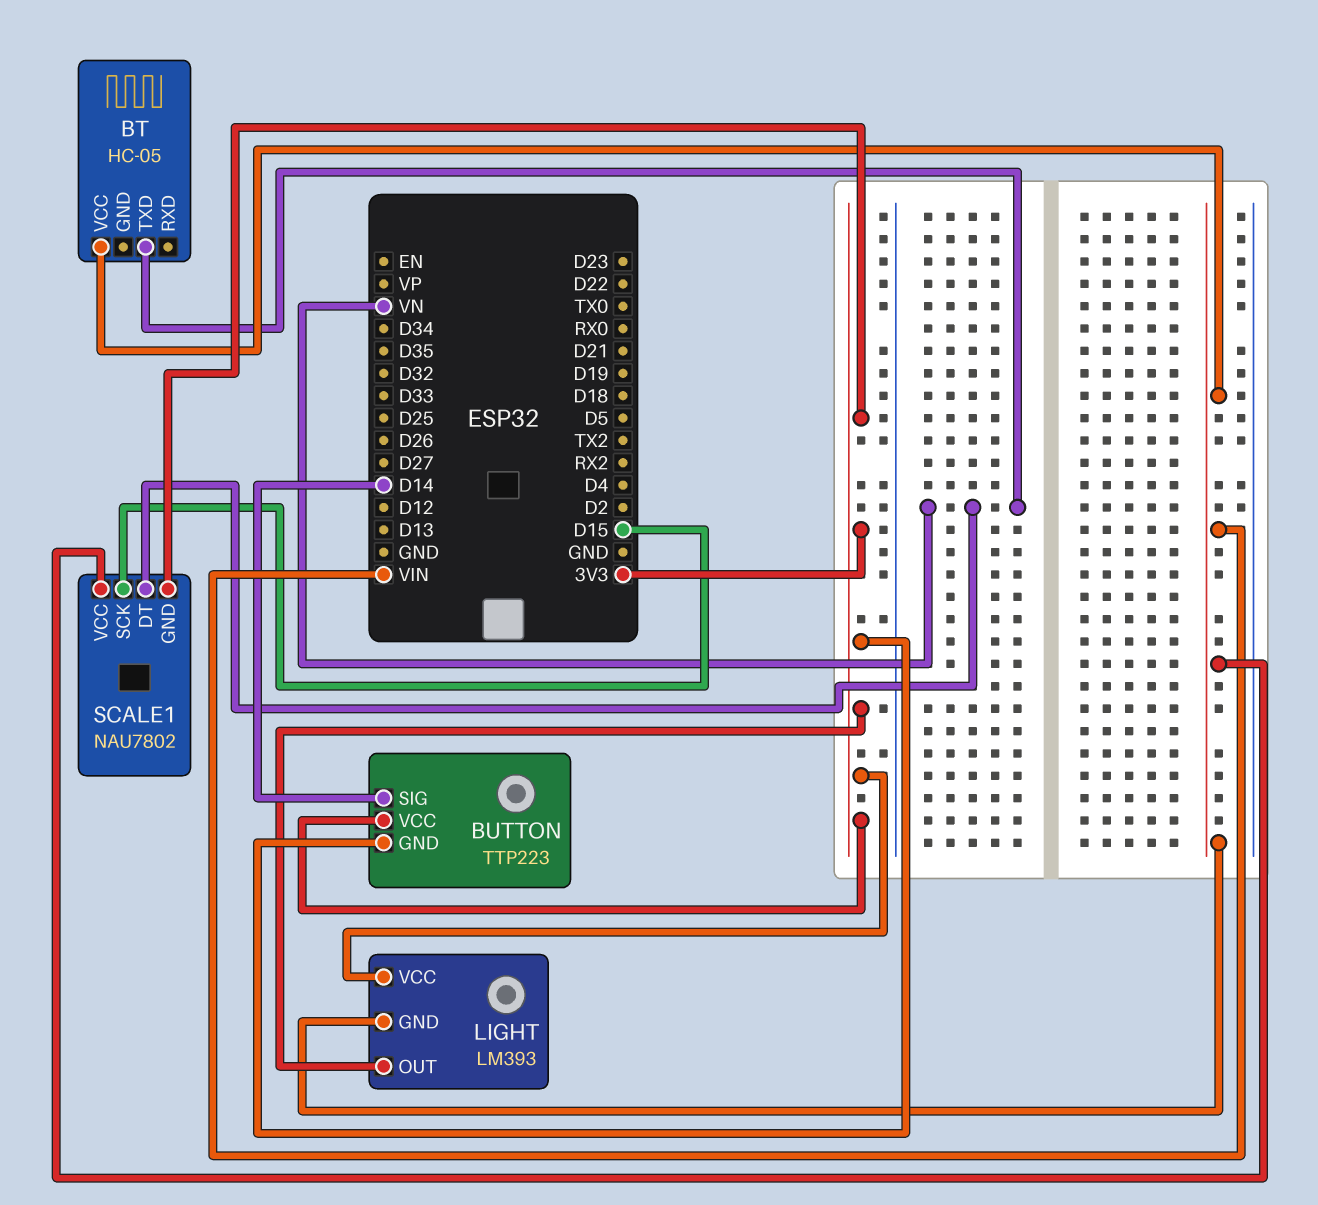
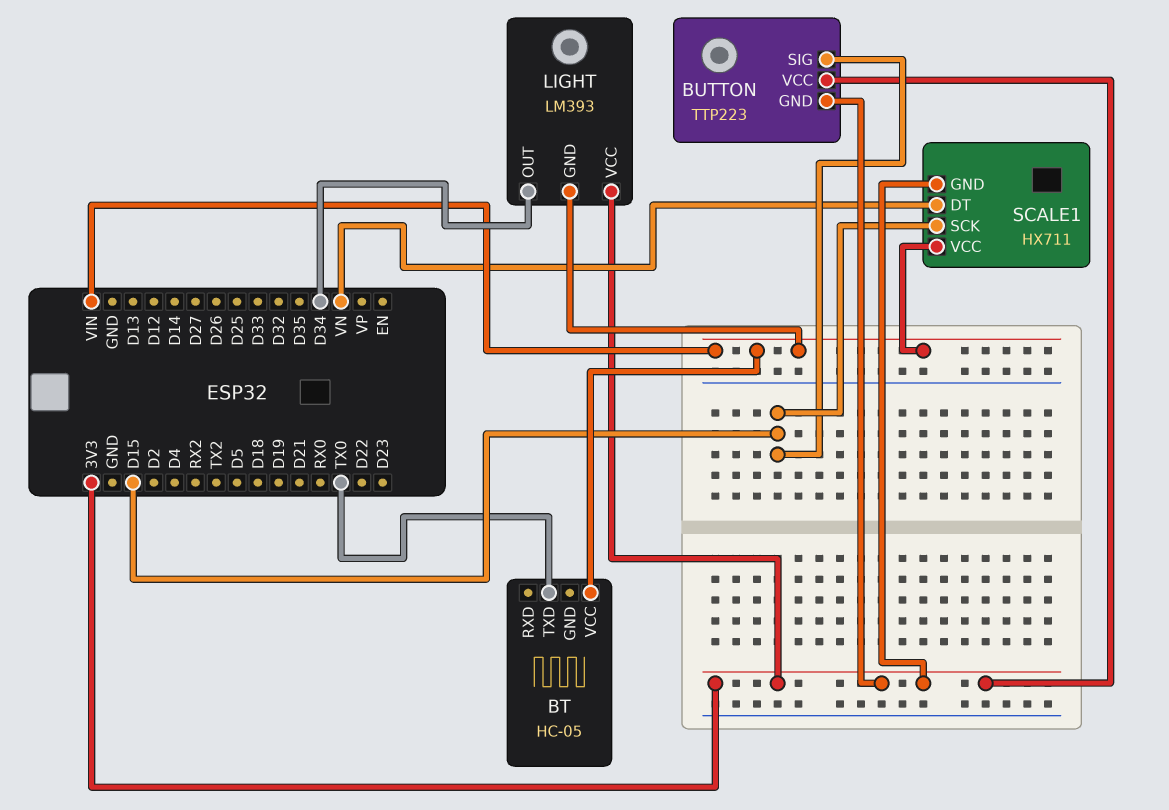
BT pin TXD: VN -> TX0
BUTTON pin SIG: D14 -> D15
LIGHT pin OUT: 3V3 -> D34
SCALE1: NAU7802 -> HX711

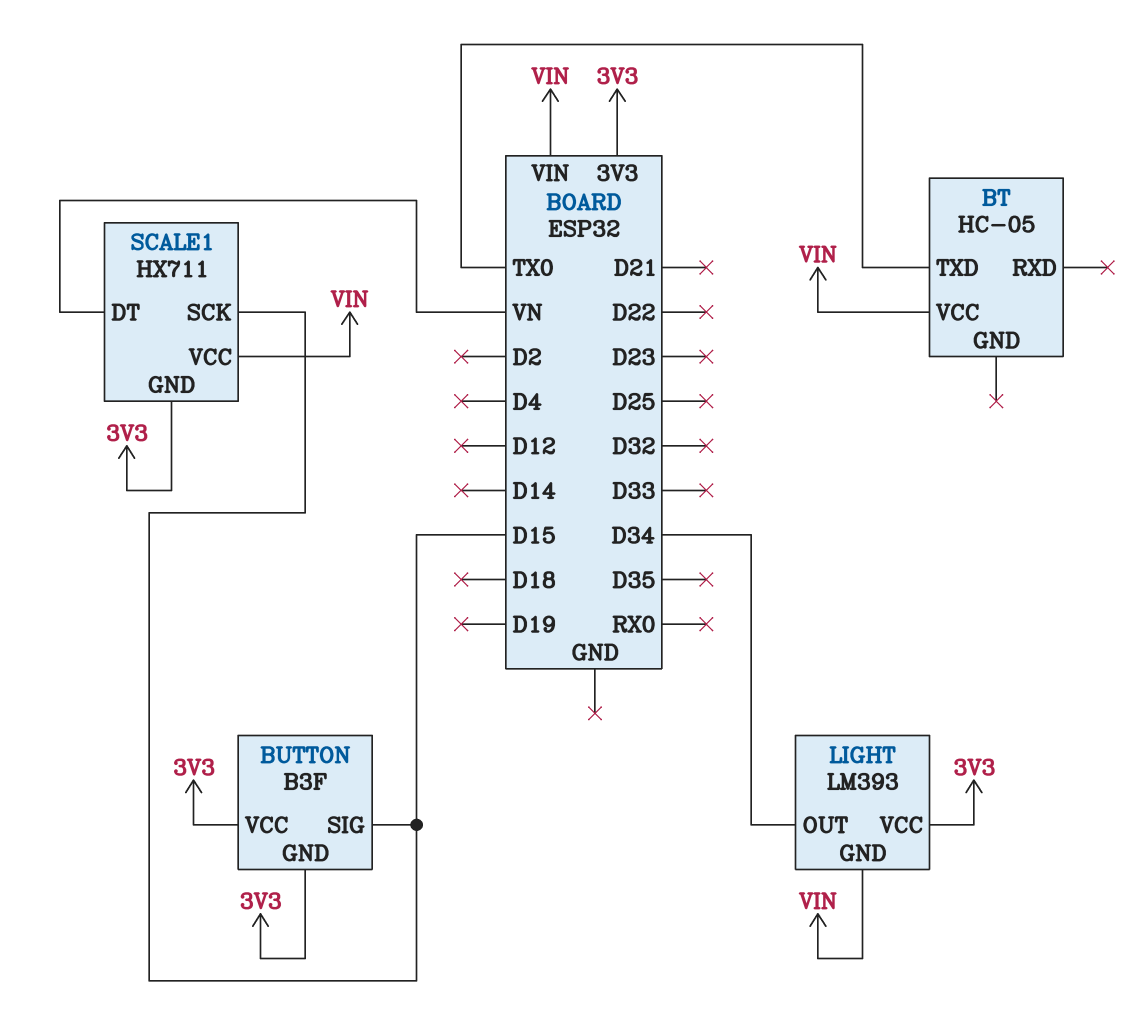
BUTTON: TTP223 -> B3F

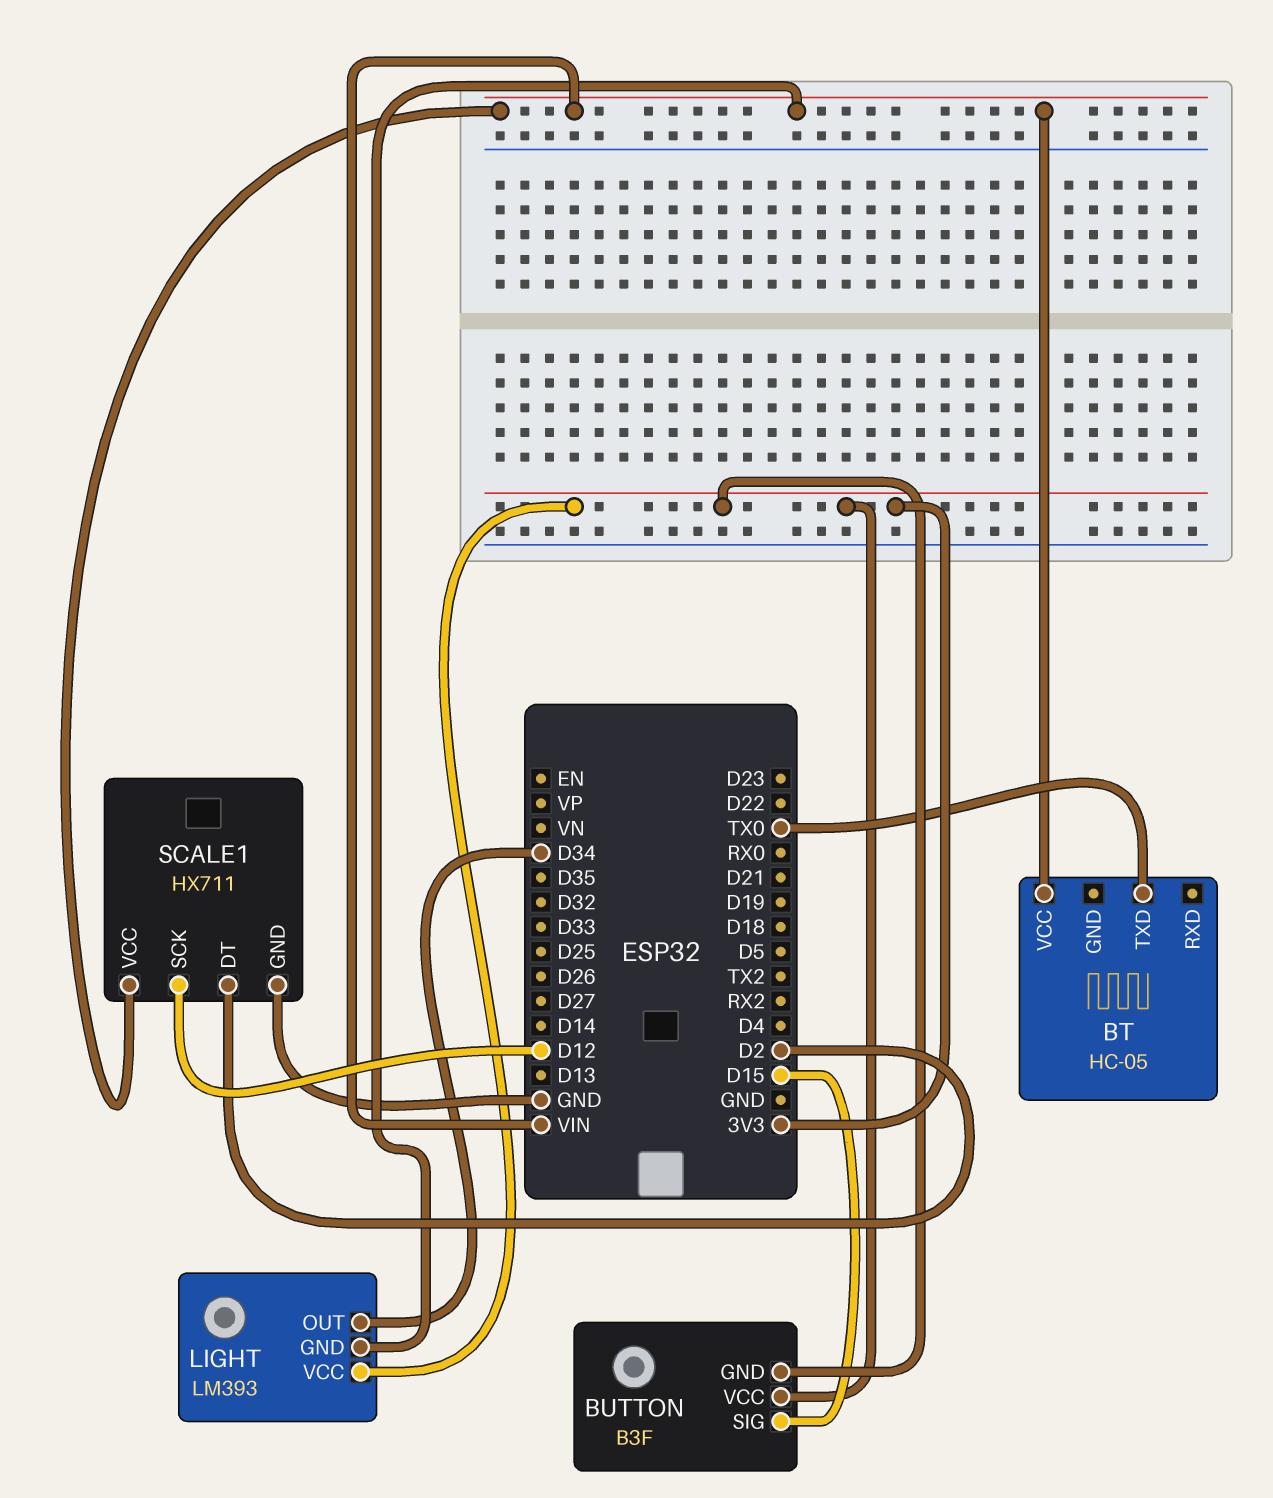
SCALE1 pin DT: VN -> D2
SCALE1 pin GND: 3V3 -> GND
SCALE1 pin SCK: D15 -> D12

